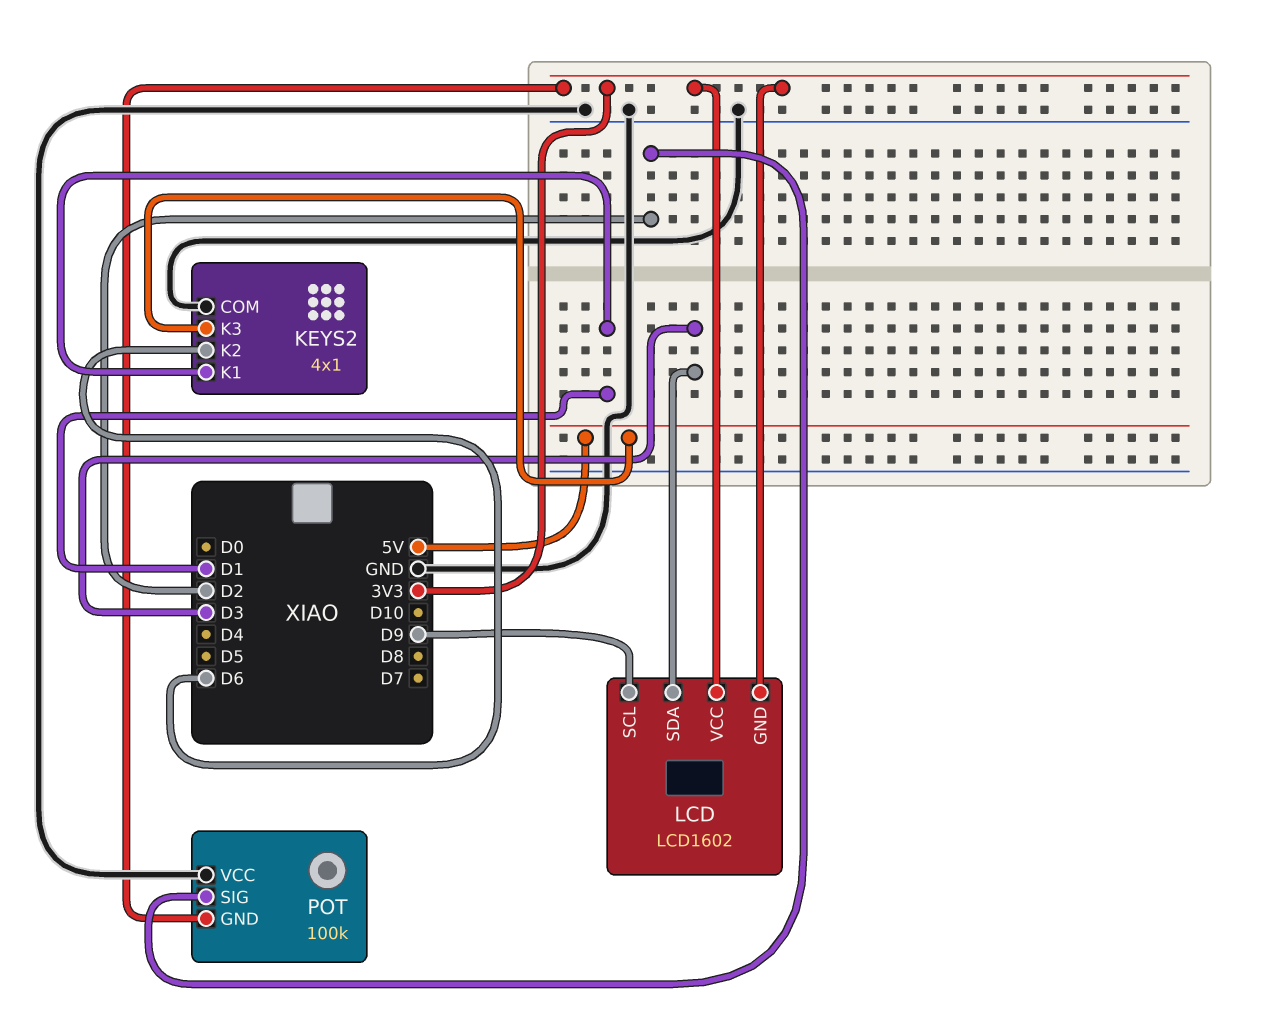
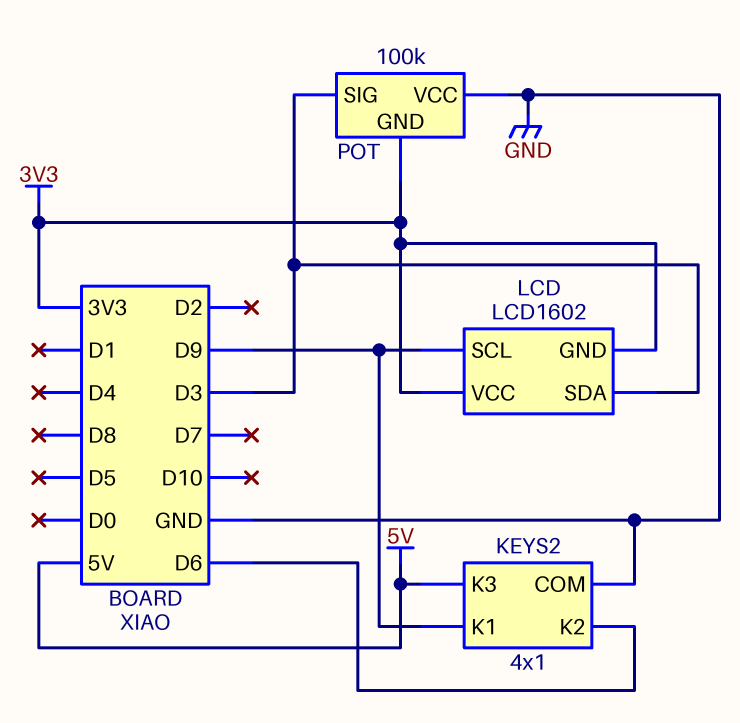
KEYS2 pin K1: D1 -> D9
POT pin SIG: D2 -> D3

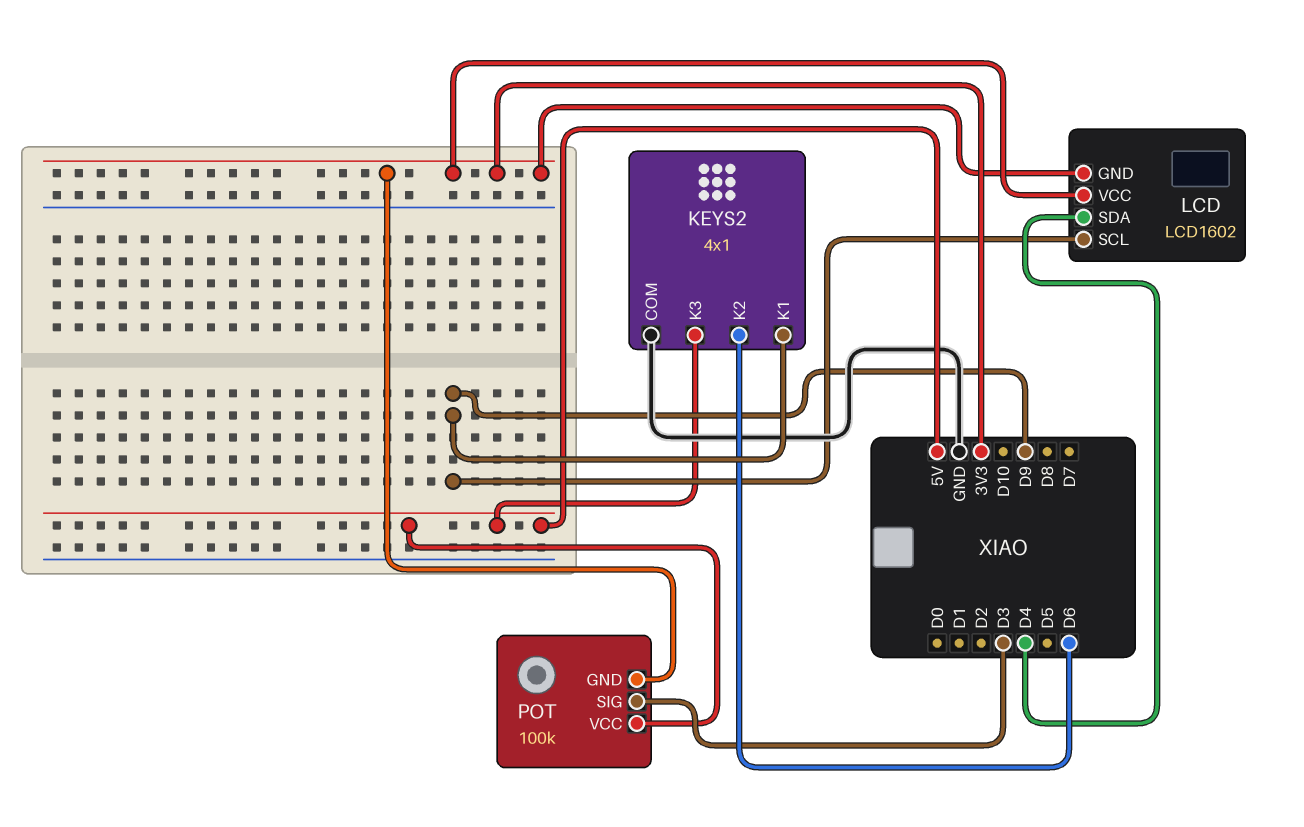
LCD pin SDA: D3 -> D4
POT pin VCC: GND -> 5V

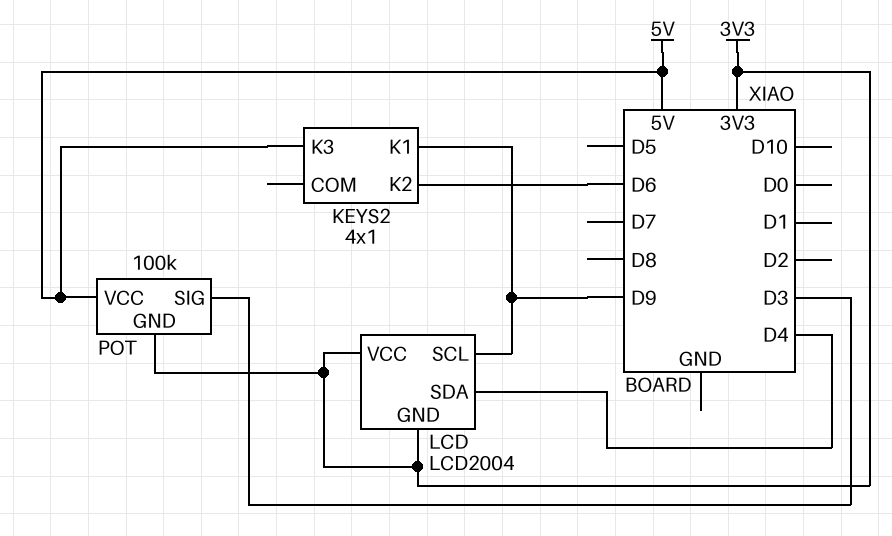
KEYS2 pin COM: GND -> none
LCD: LCD1602 -> LCD2004

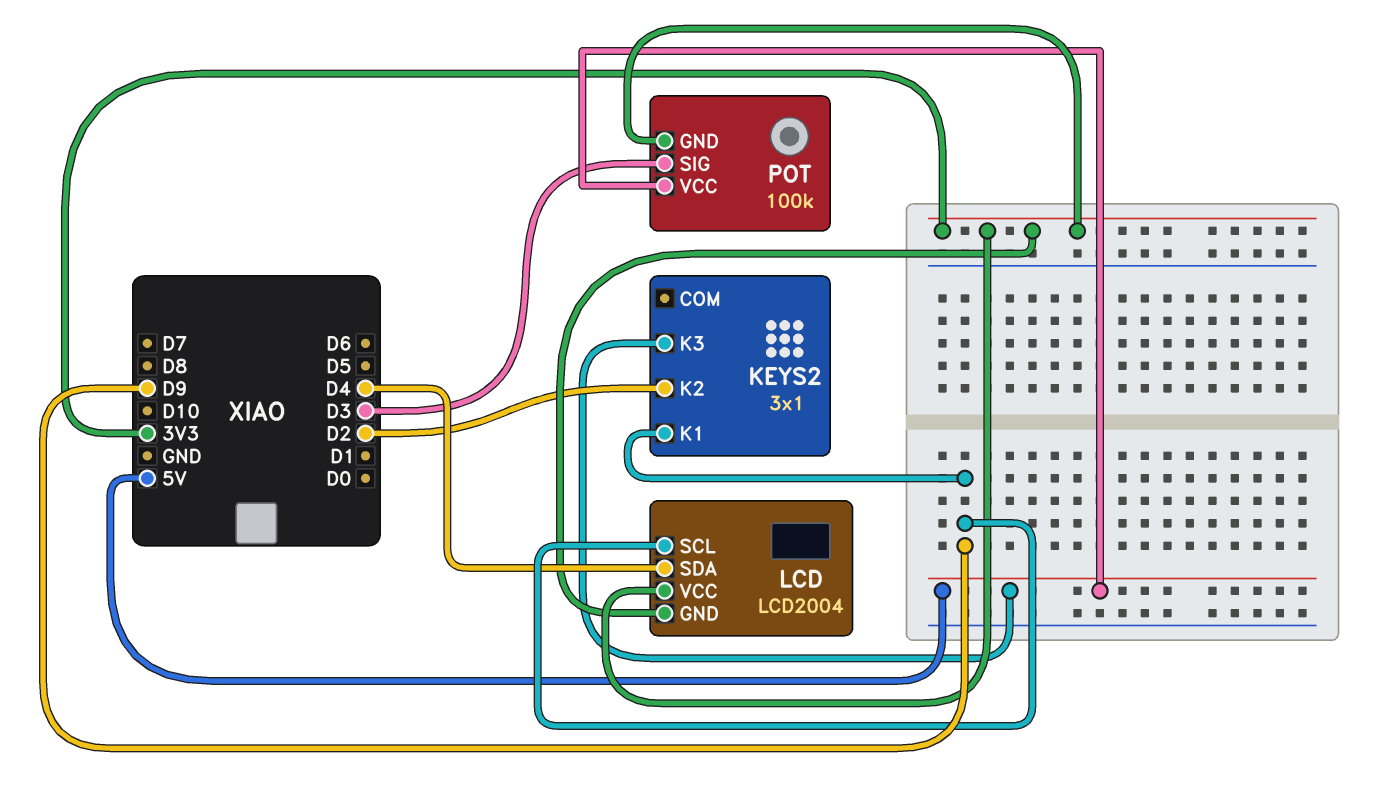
KEYS2: 4x1 -> 3x1
KEYS2 pin K2: D6 -> D2

